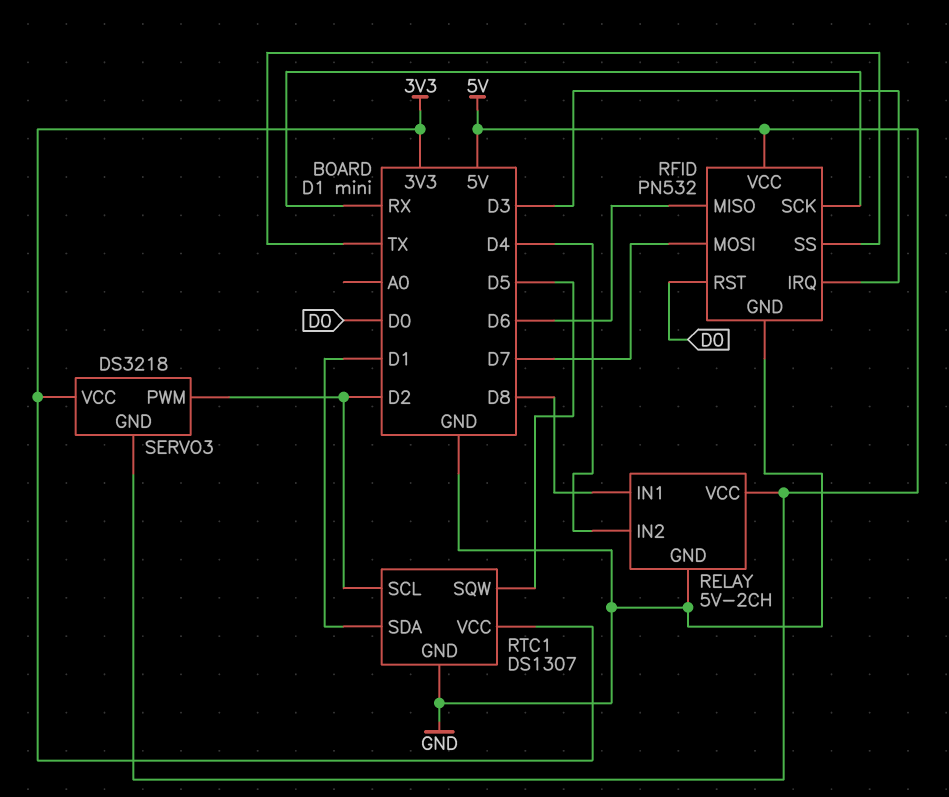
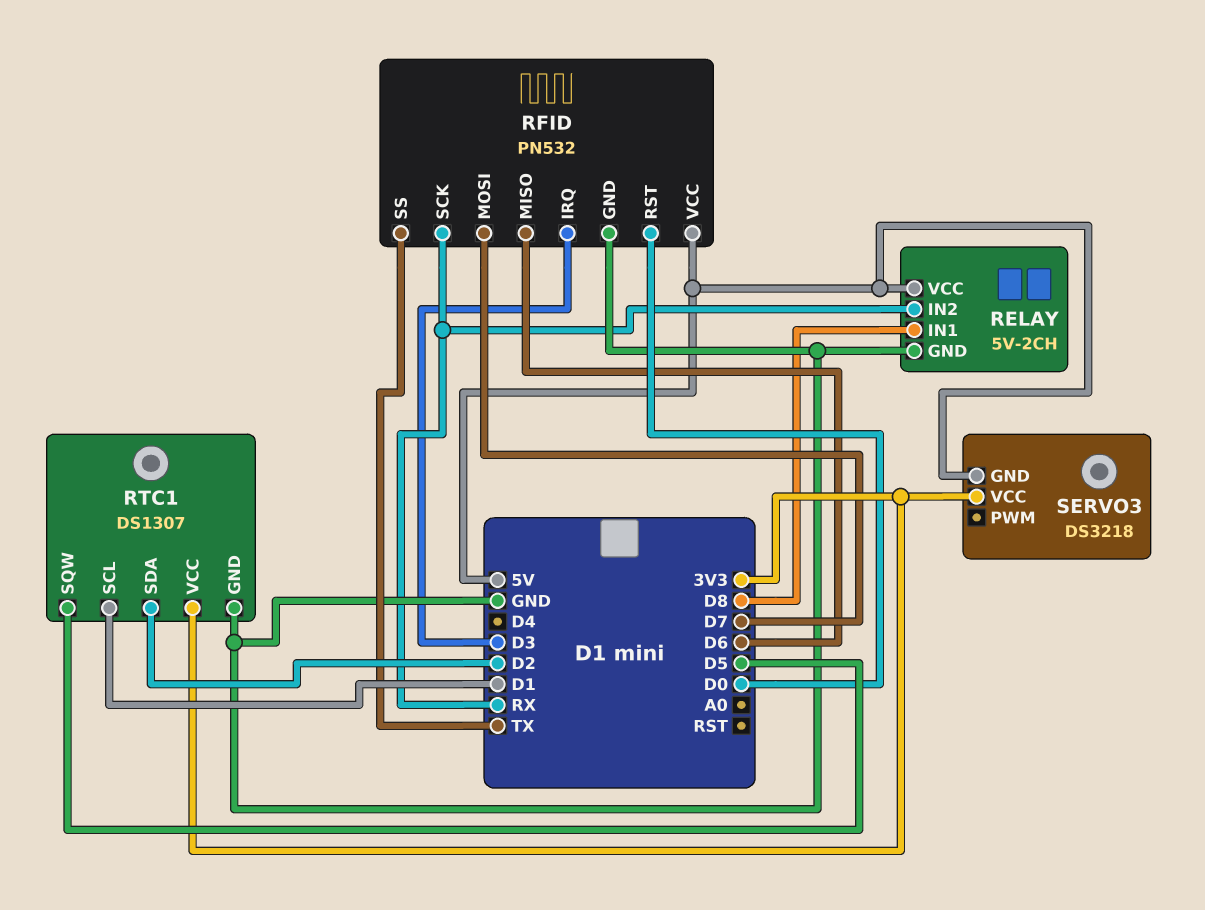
RELAY pin IN2: D4 -> RX
RTC1 pin SCL: D2 -> D1
RTC1 pin SDA: D1 -> D2
SERVO3 pin PWM: D2 -> none

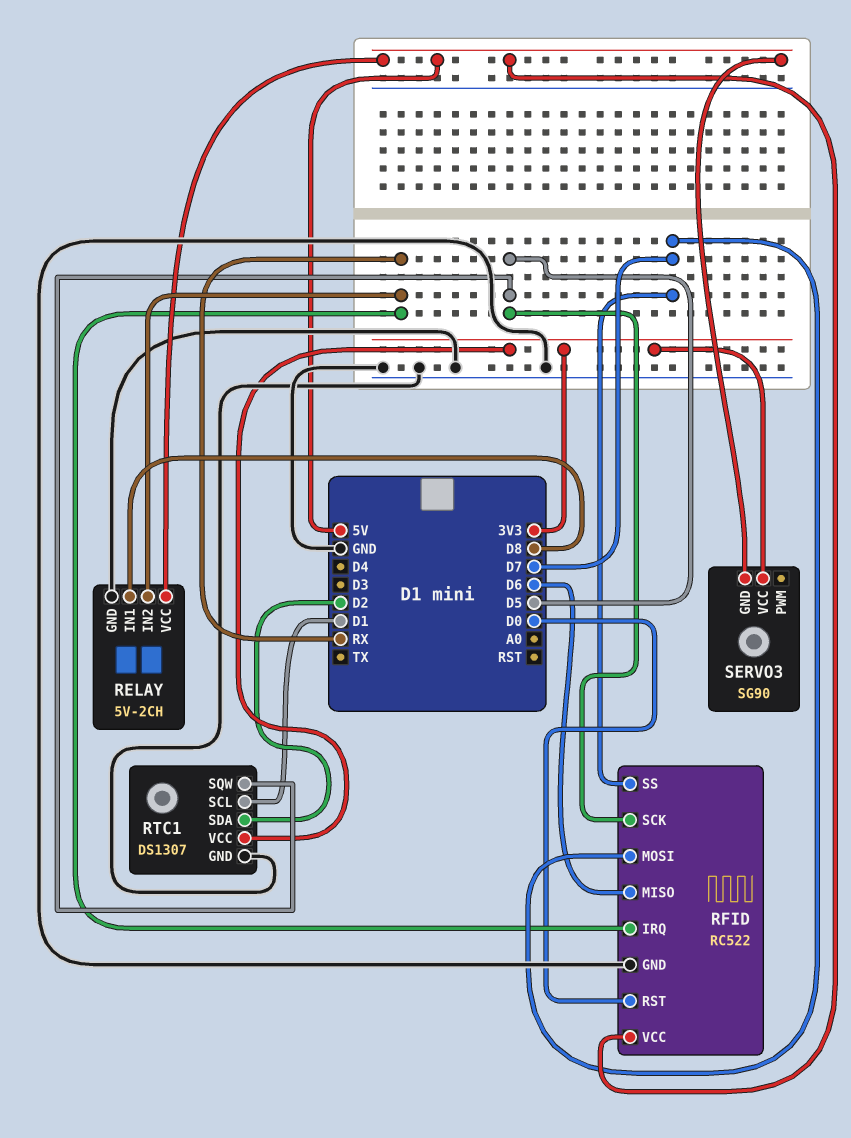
RFID: PN532 -> RC522
RFID pin IRQ: D3 -> RX
RFID pin SCK: RX -> D5
RFID pin SS: TX -> D7
SERVO3: DS3218 -> SG90

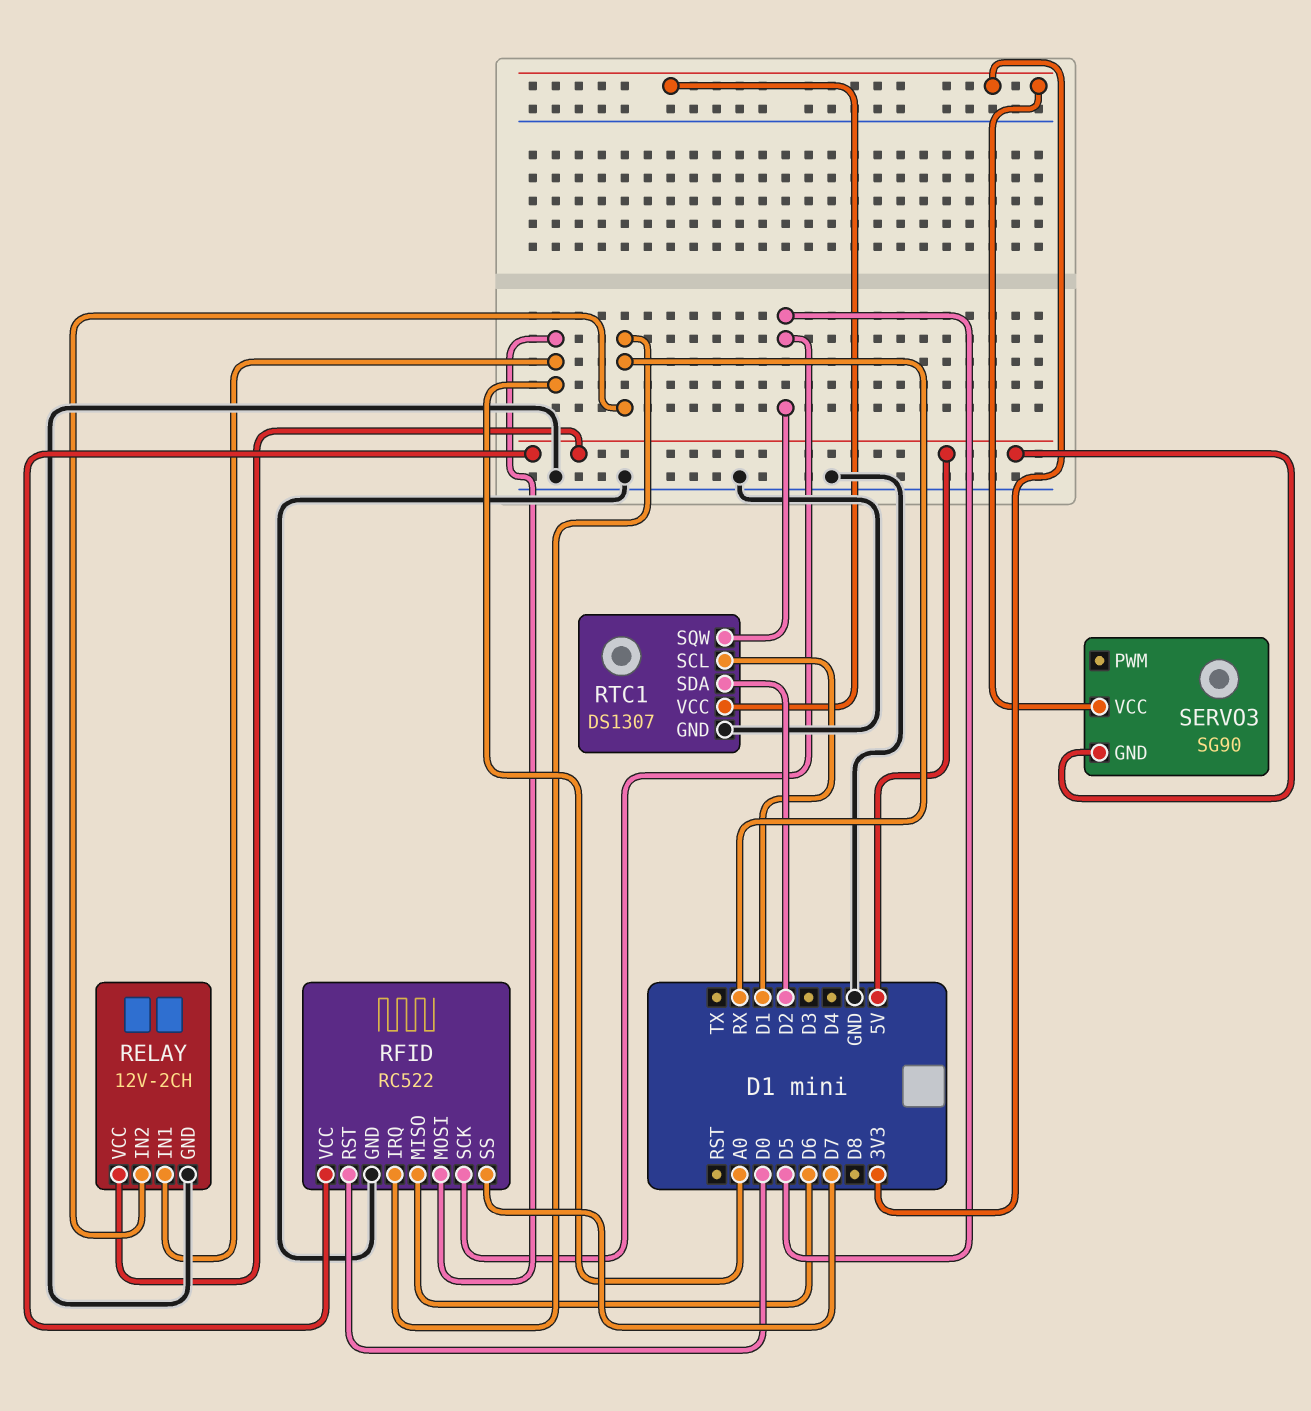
RELAY: 5V-2CH -> 12V-2CH
RELAY pin IN1: D8 -> A0
RFID pin MOSI: D7 -> A0

